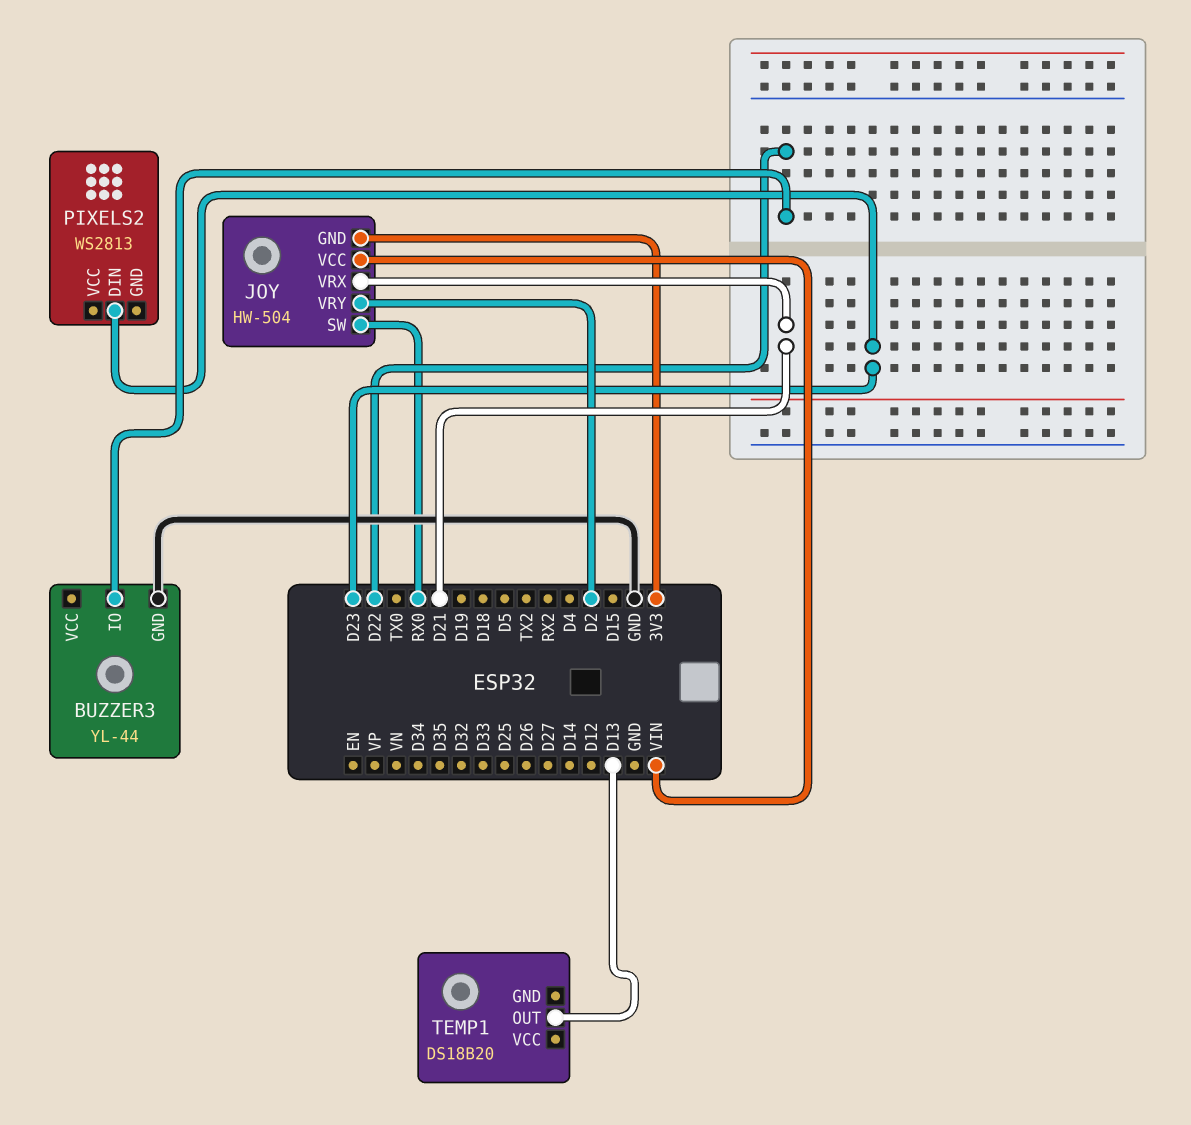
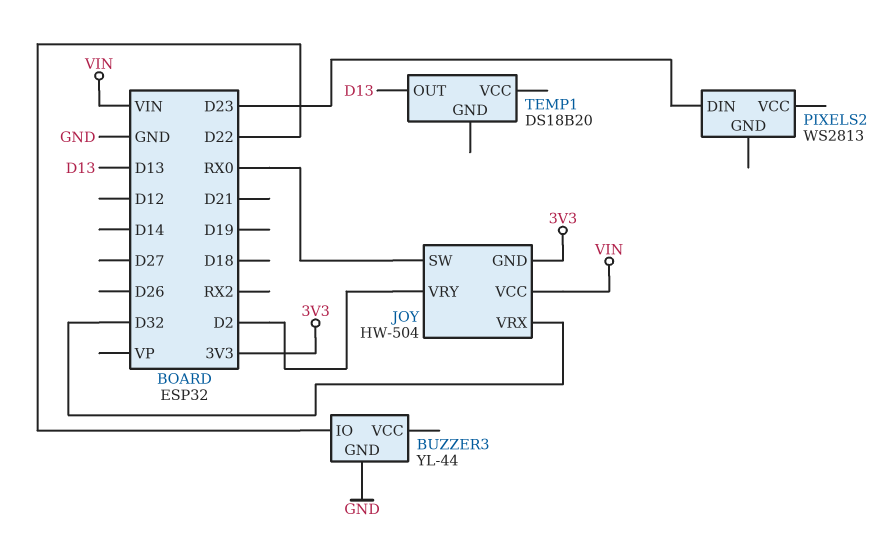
JOY pin VRX: D21 -> D32

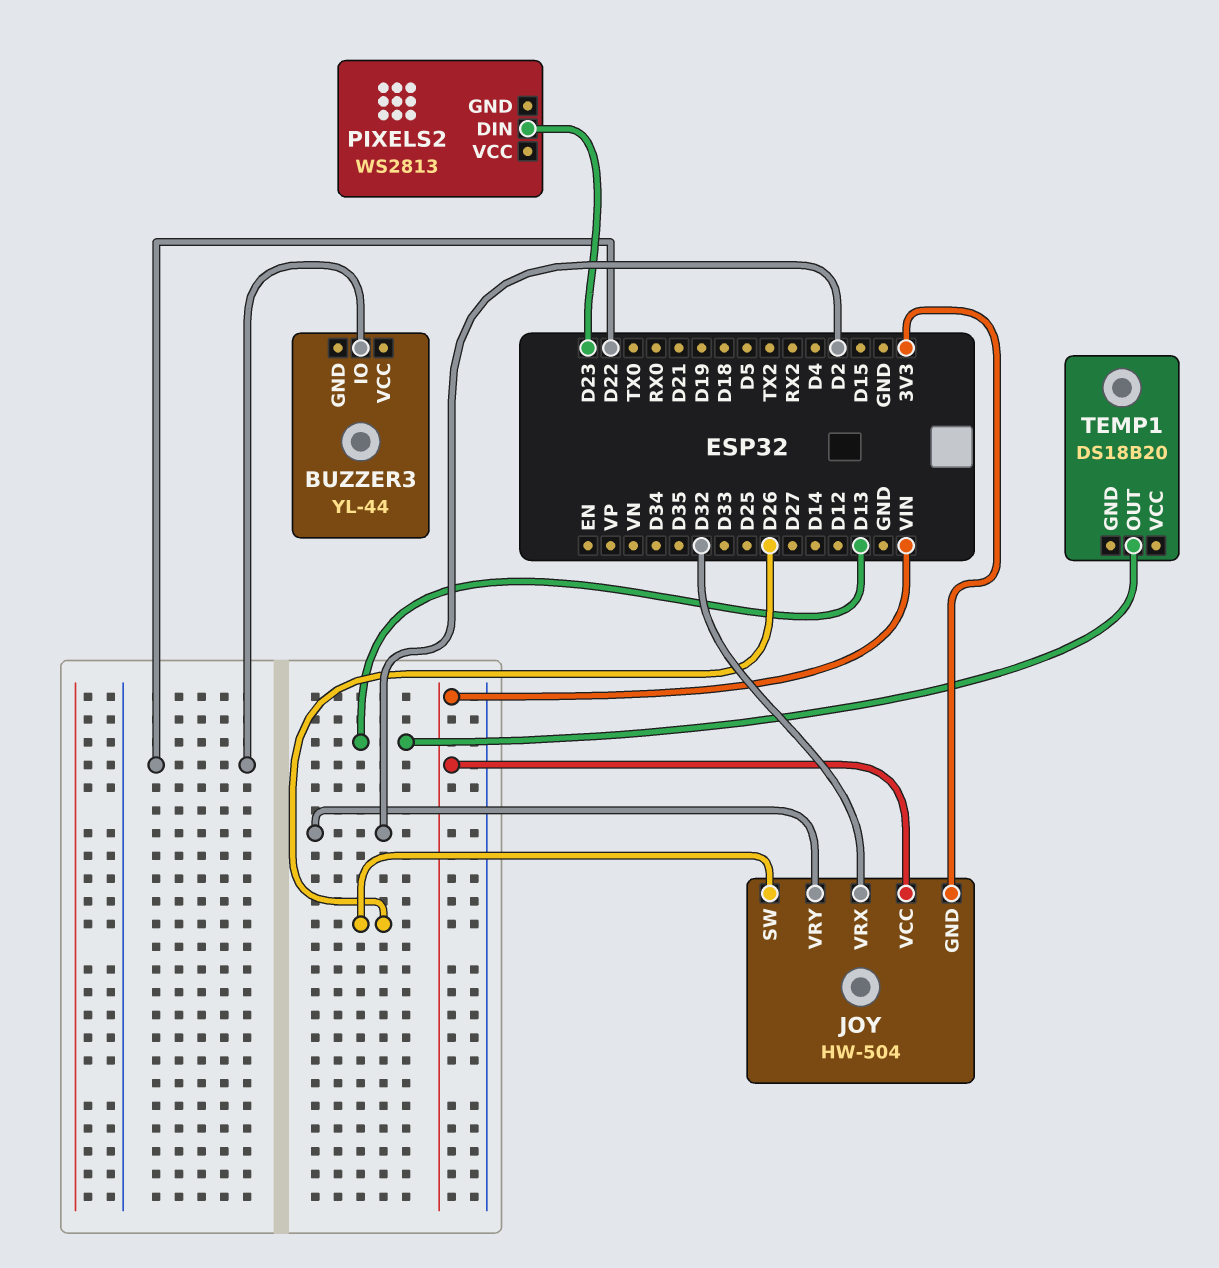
BUZZER3 pin GND: GND -> none
JOY pin SW: RX0 -> D26

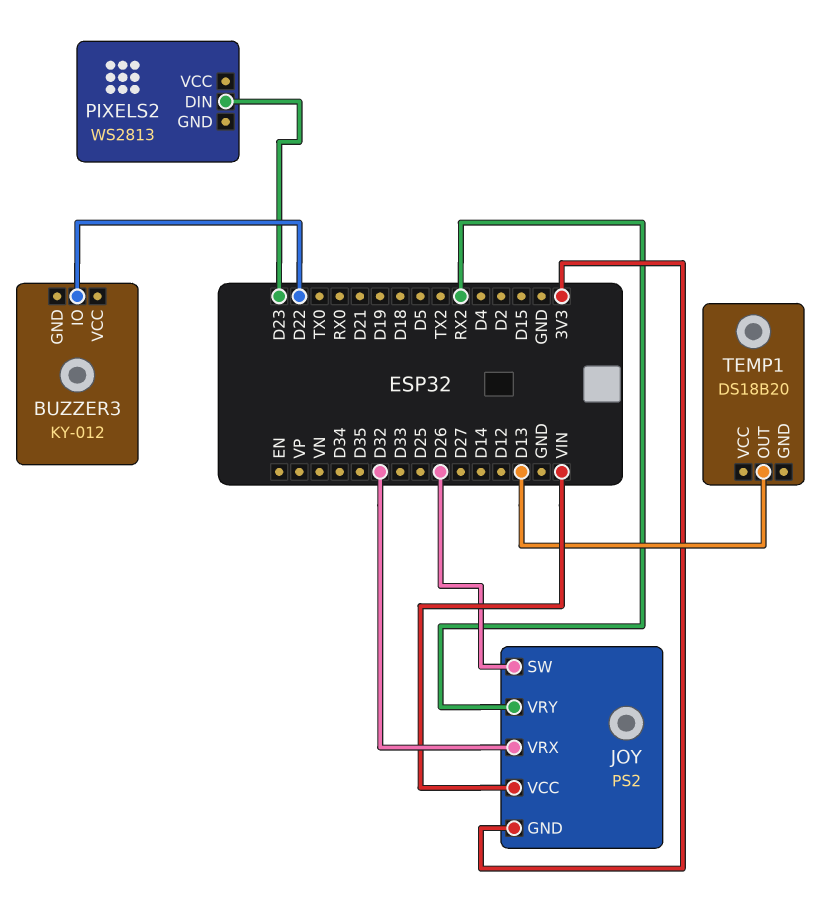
BUZZER3: YL-44 -> KY-012
JOY: HW-504 -> PS2
JOY pin VRY: D2 -> RX2

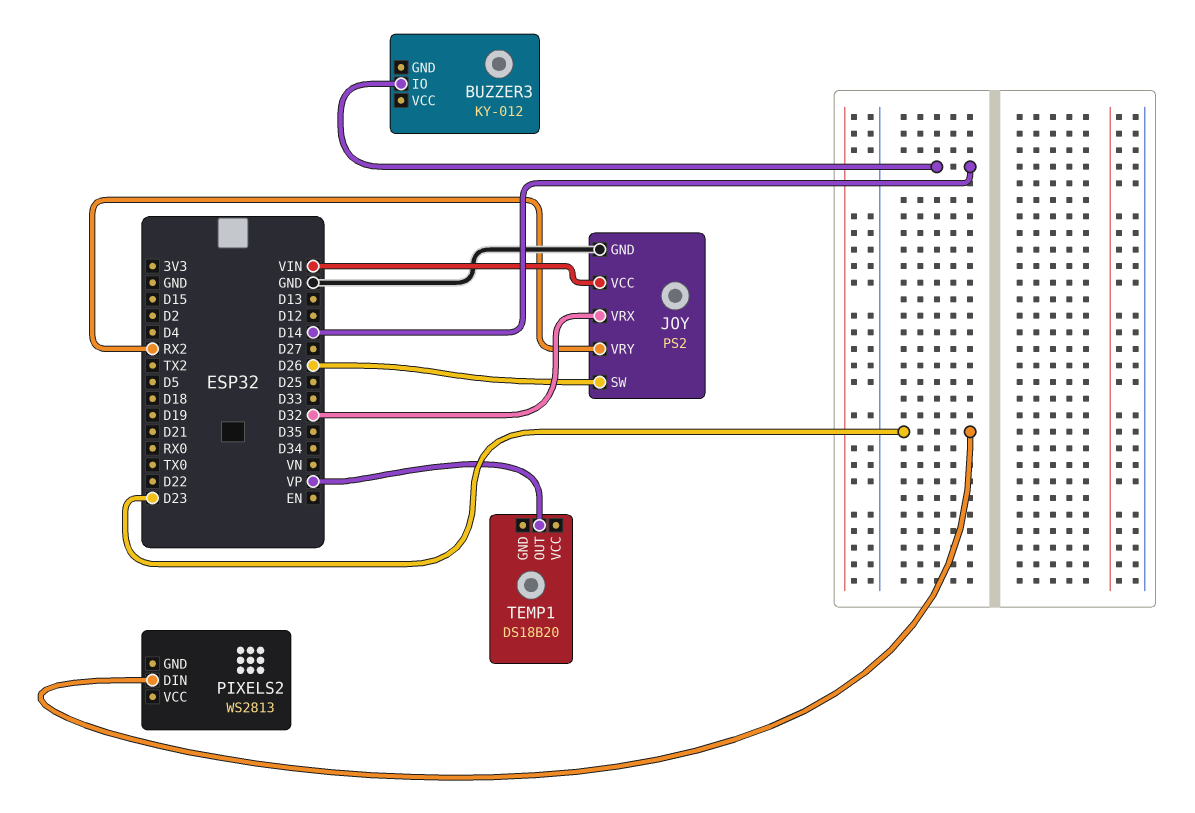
BUZZER3 pin IO: D22 -> D14
JOY pin GND: 3V3 -> GND
TEMP1 pin OUT: D13 -> VP

